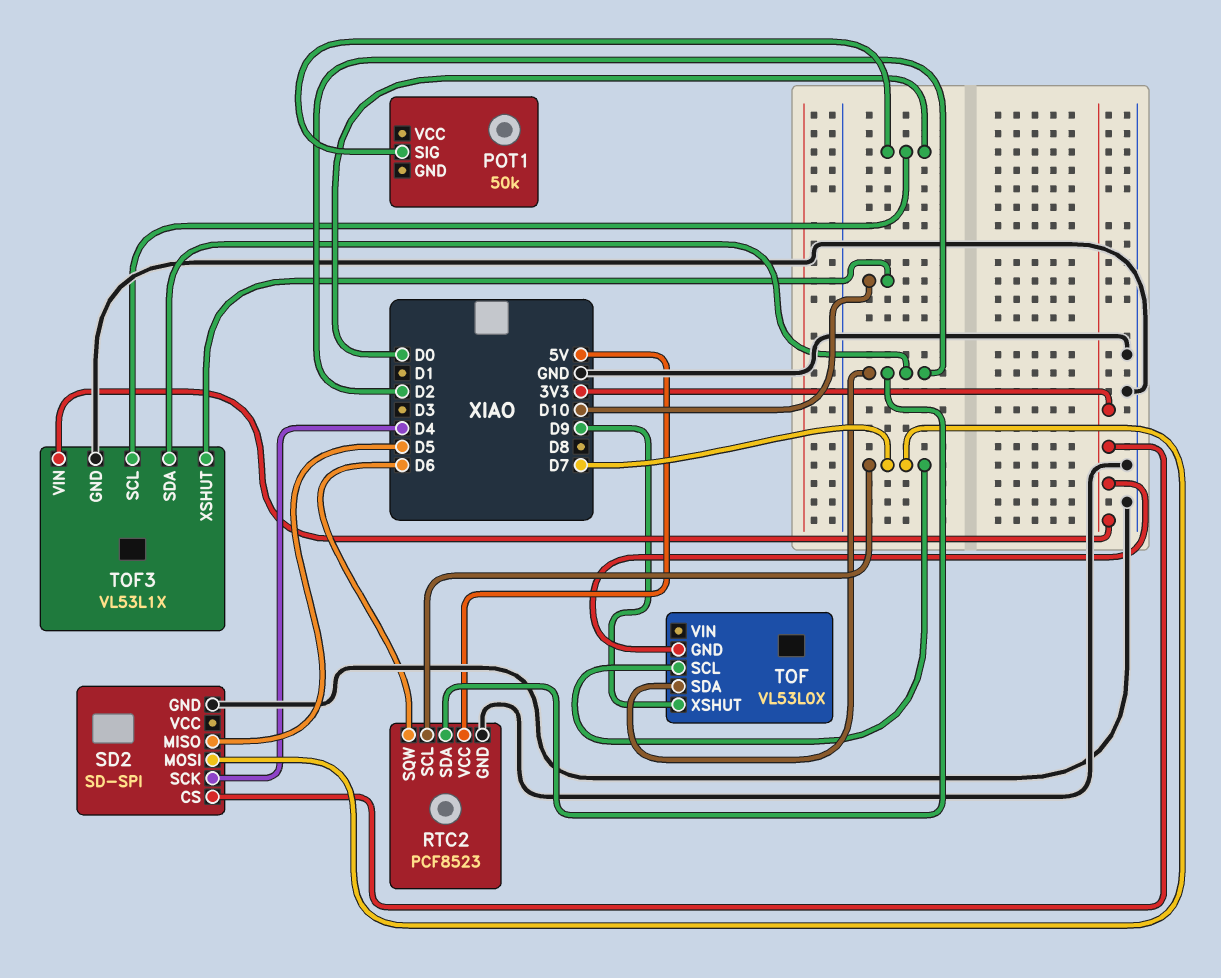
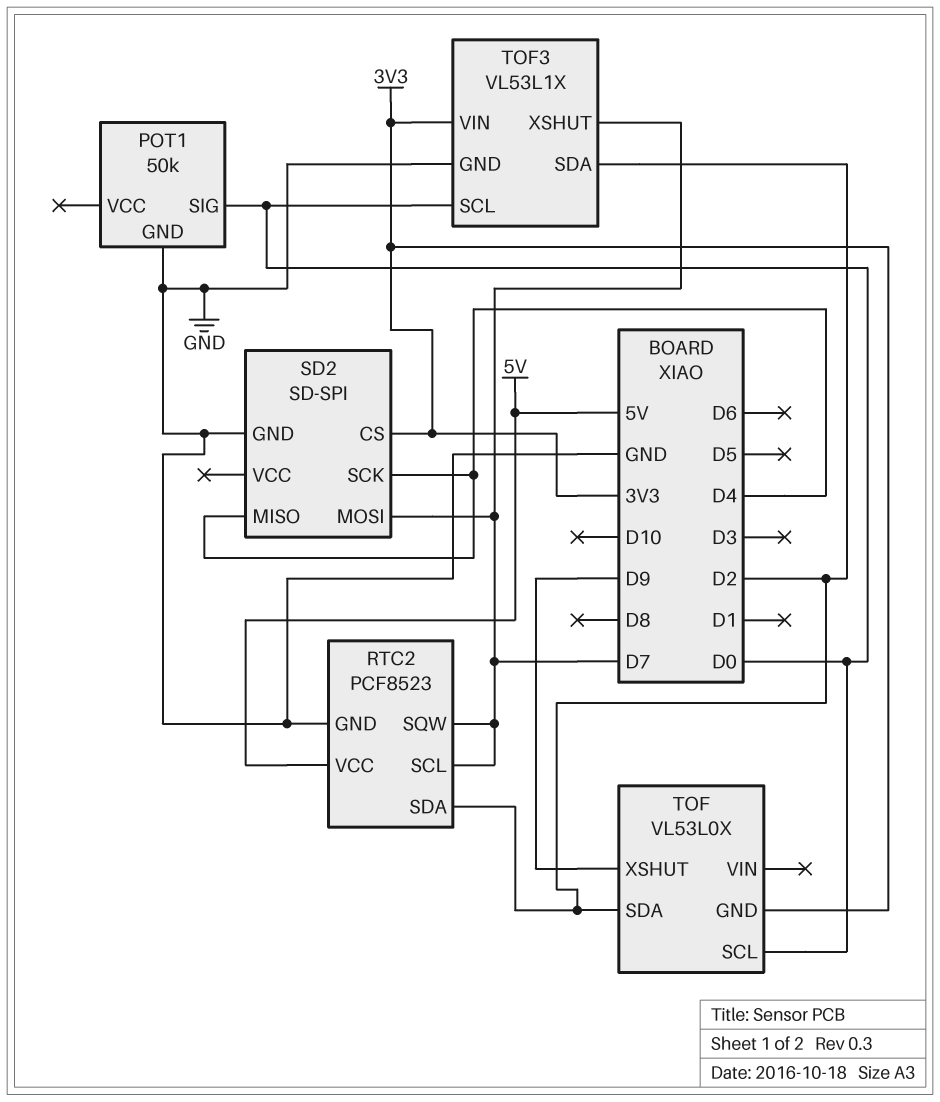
POT1 pin GND: none -> GND
RTC2 pin SQW: D6 -> D7
SD2 pin MISO: D5 -> D4
TOF pin SCL: D7 -> D0
TOF3 pin XSHUT: D10 -> D7

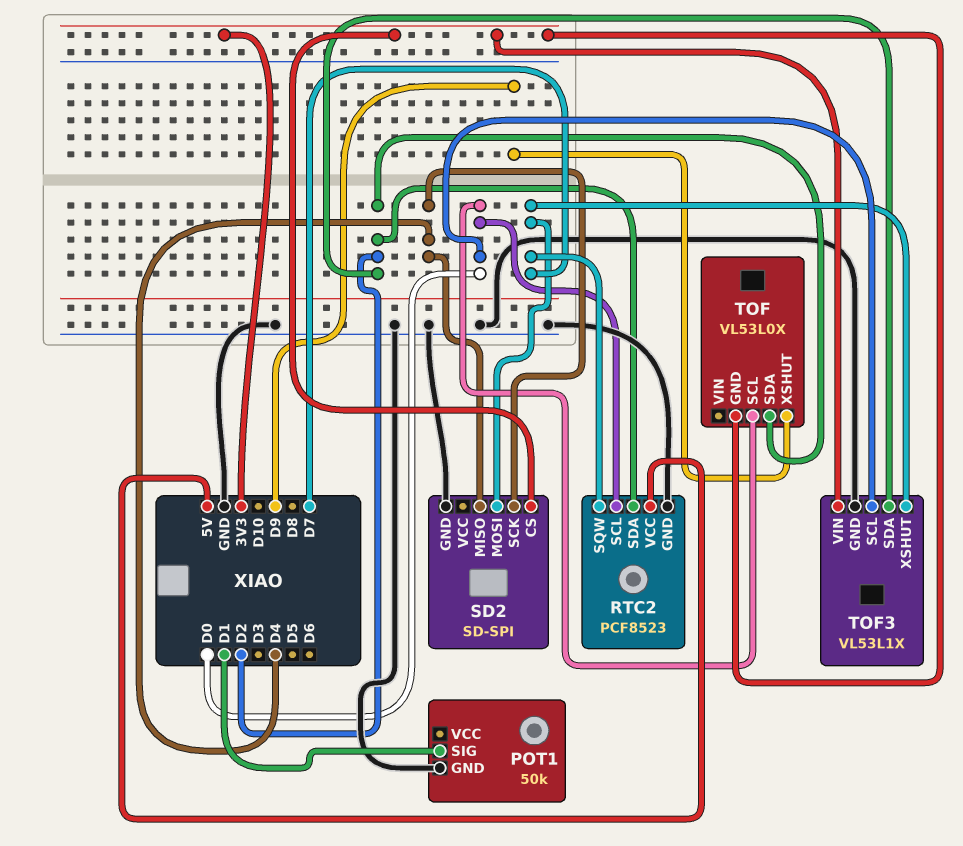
POT1 pin SIG: D0 -> D1
RTC2 pin SCL: D7 -> D0

